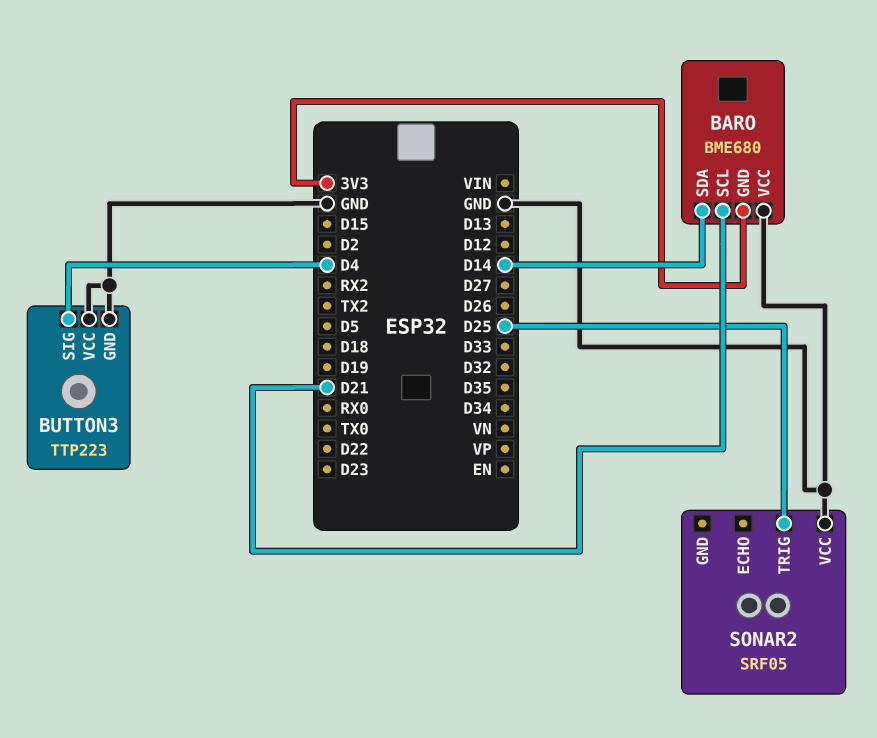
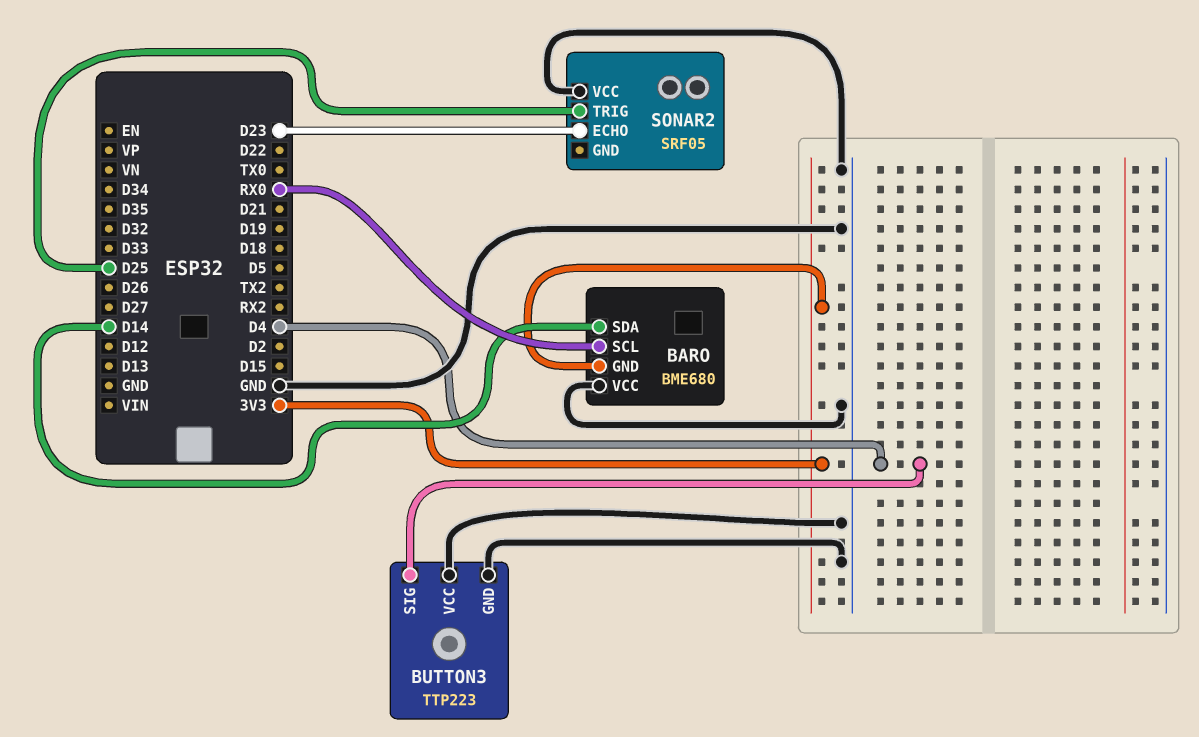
BARO pin SCL: D21 -> RX0
SONAR2 pin ECHO: none -> D23

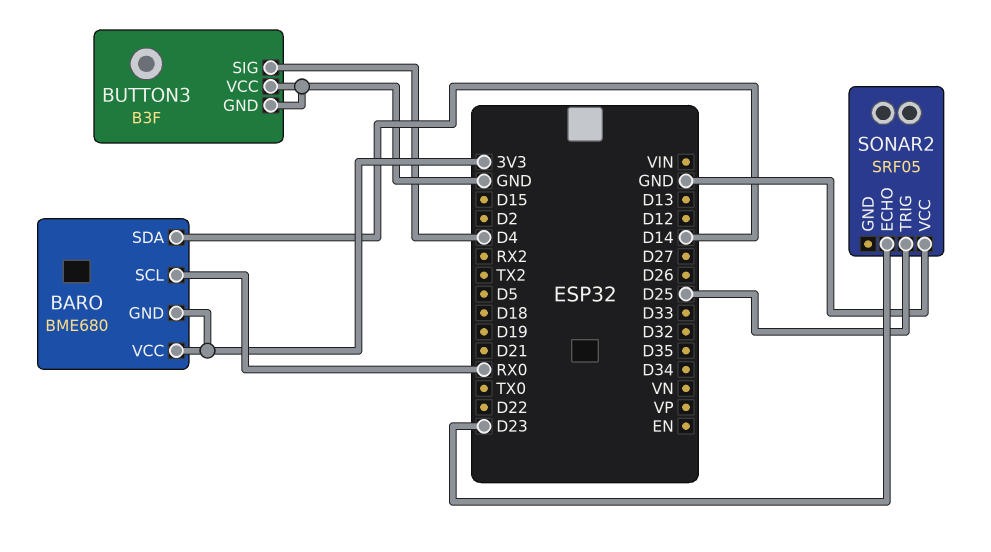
BARO pin VCC: GND -> 3V3
BUTTON3: TTP223 -> B3F

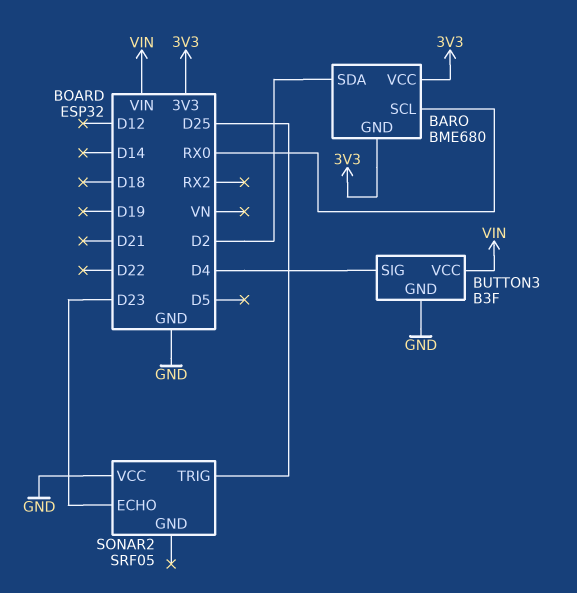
BARO pin SDA: D14 -> D2
BUTTON3 pin VCC: GND -> VIN

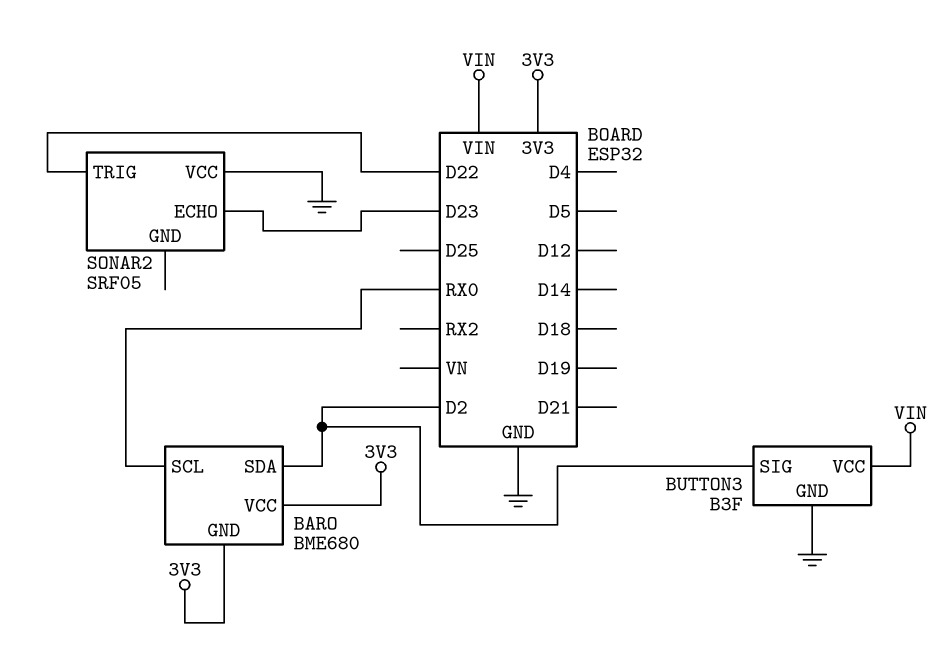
BUTTON3 pin SIG: D4 -> D2
SONAR2 pin TRIG: D25 -> D22

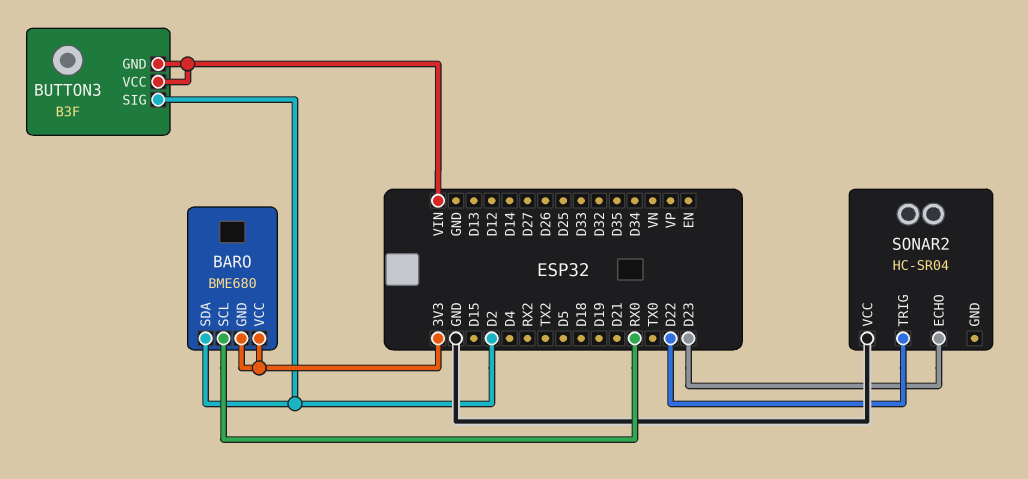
BUTTON3 pin GND: GND -> VIN
SONAR2: SRF05 -> HC-SR04

